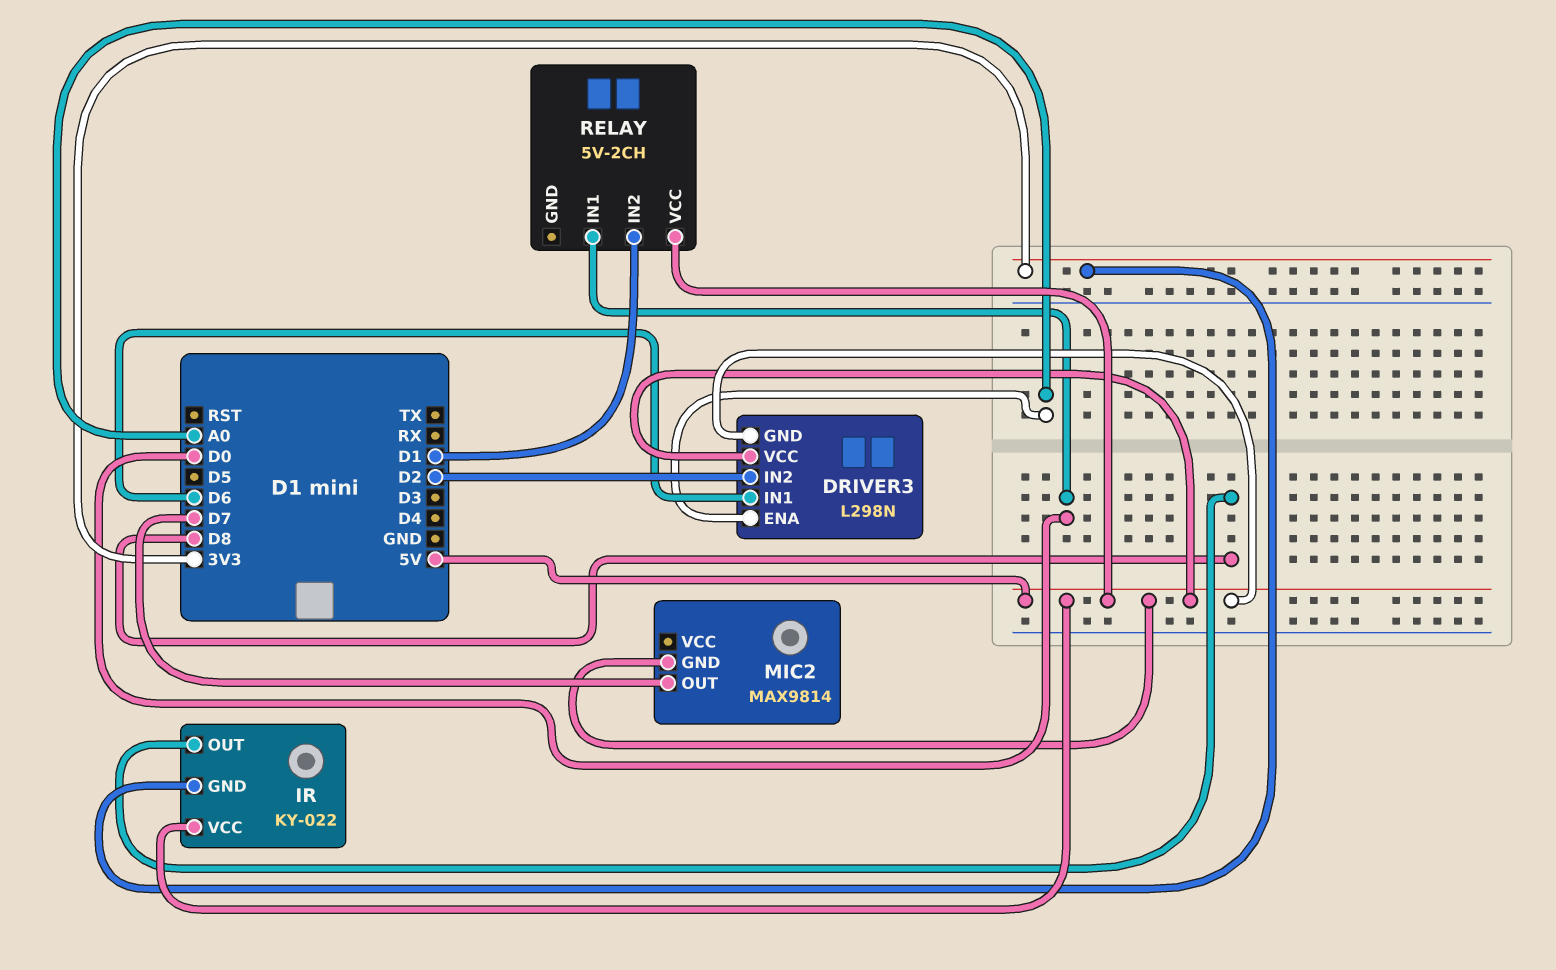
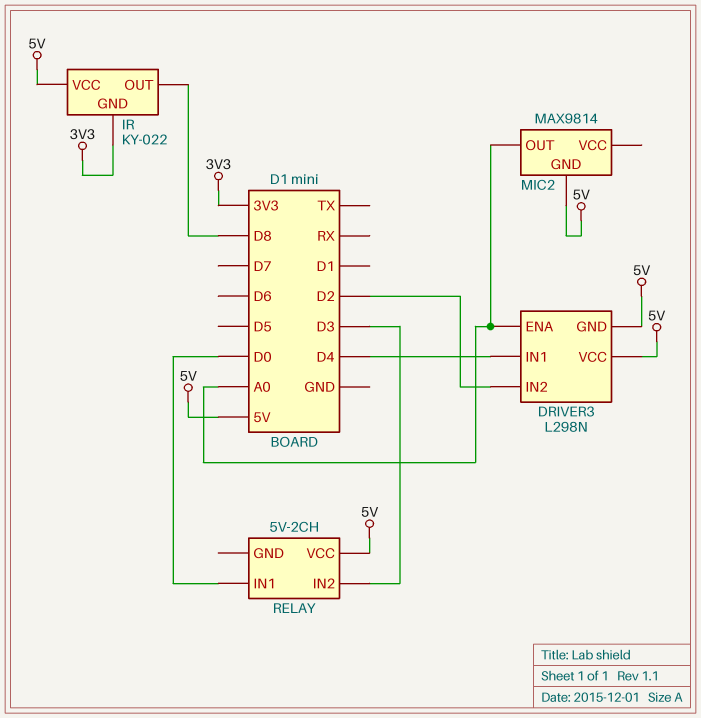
DRIVER3 pin IN1: D6 -> D4
MIC2 pin OUT: D7 -> A0
RELAY pin IN2: D1 -> D3

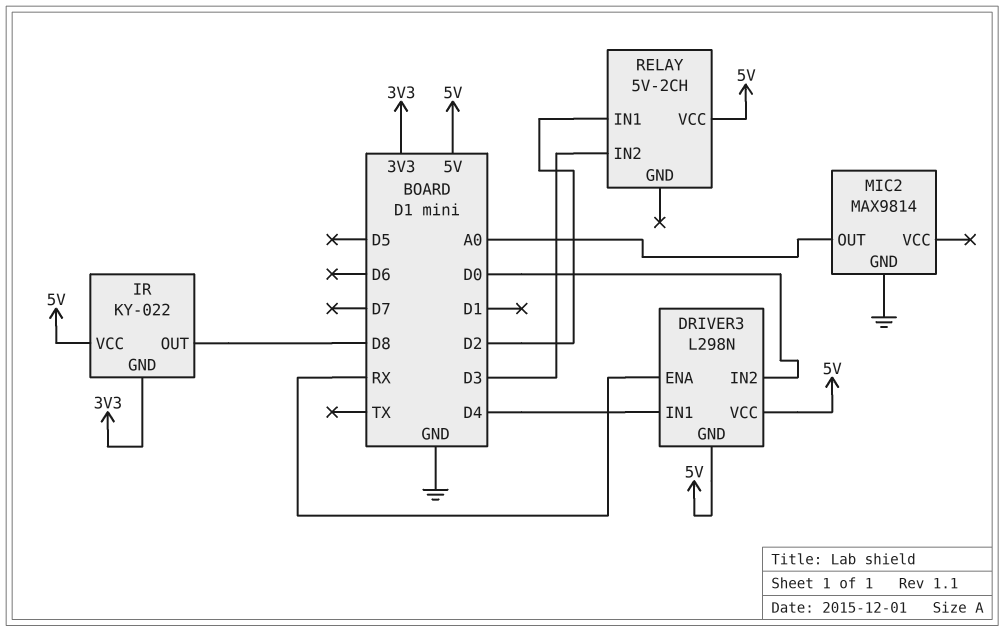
DRIVER3 pin ENA: A0 -> RX
DRIVER3 pin IN2: D2 -> D0
MIC2 pin GND: 5V -> GND
RELAY pin IN1: D0 -> D2

